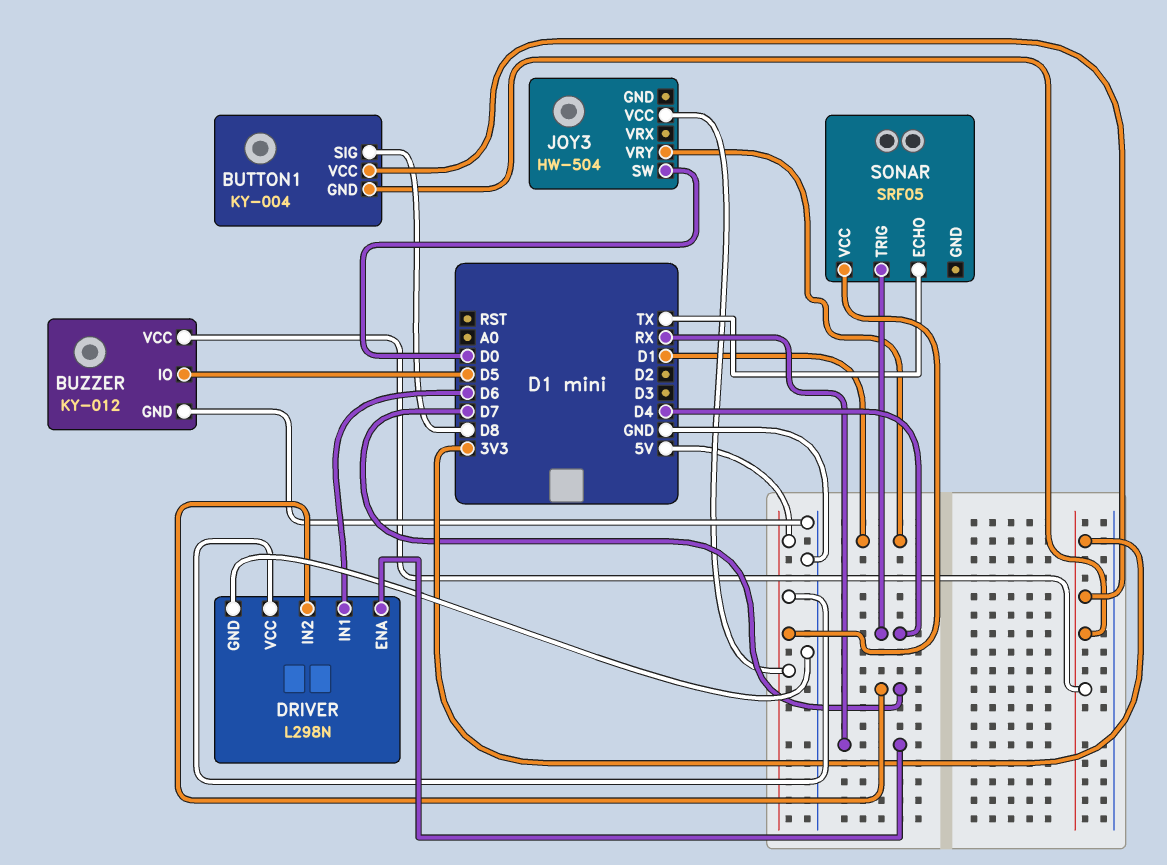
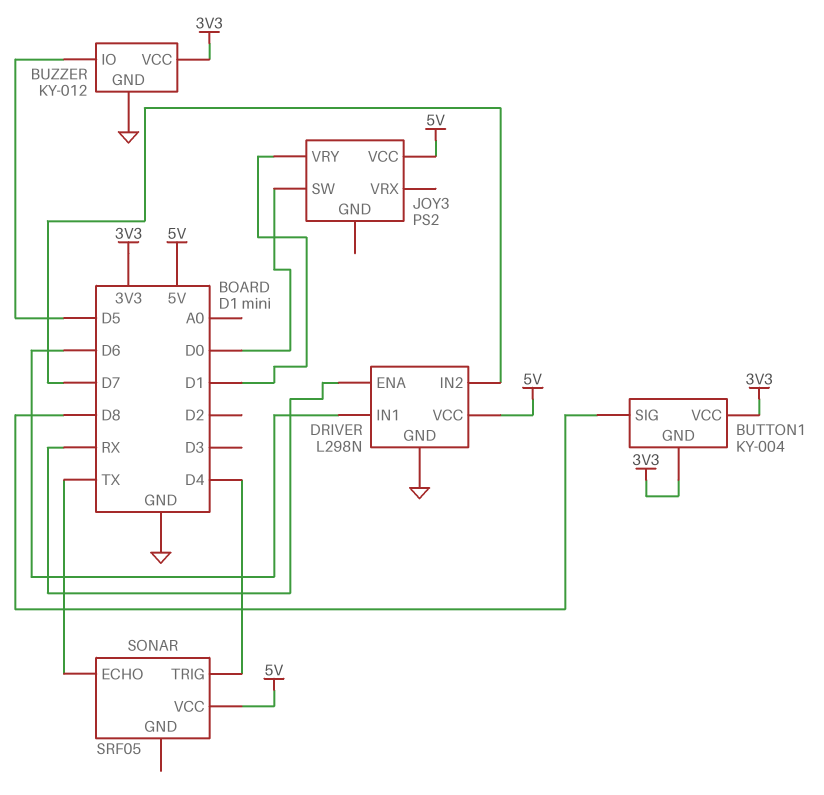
JOY3: HW-504 -> PS2

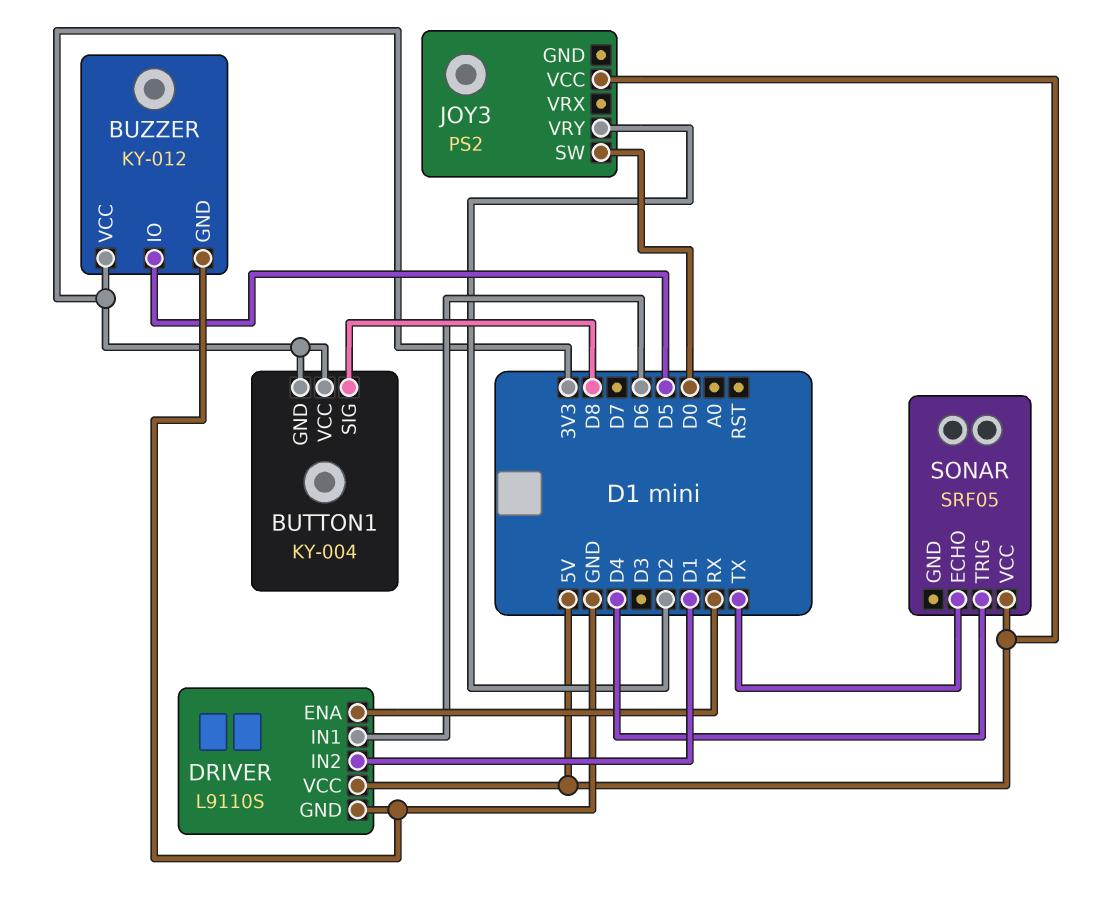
DRIVER: L298N -> L9110S
DRIVER pin IN2: D7 -> D1
JOY3 pin VRY: D1 -> D2

